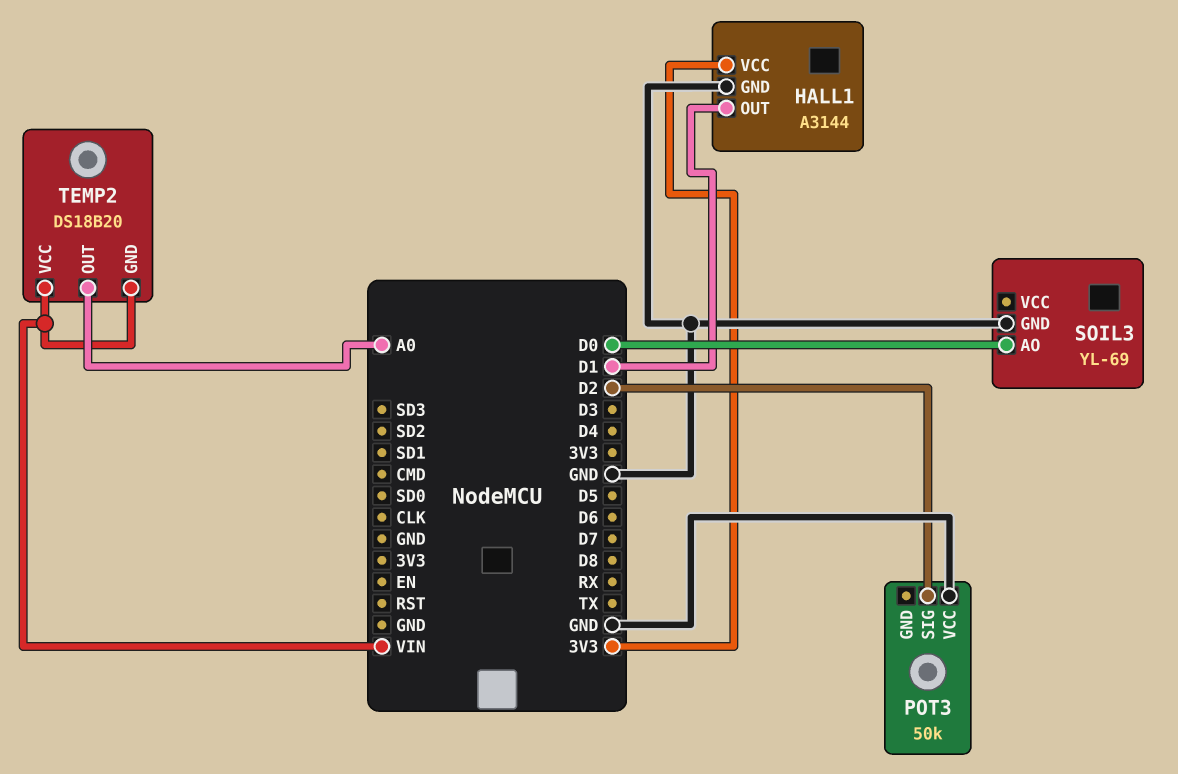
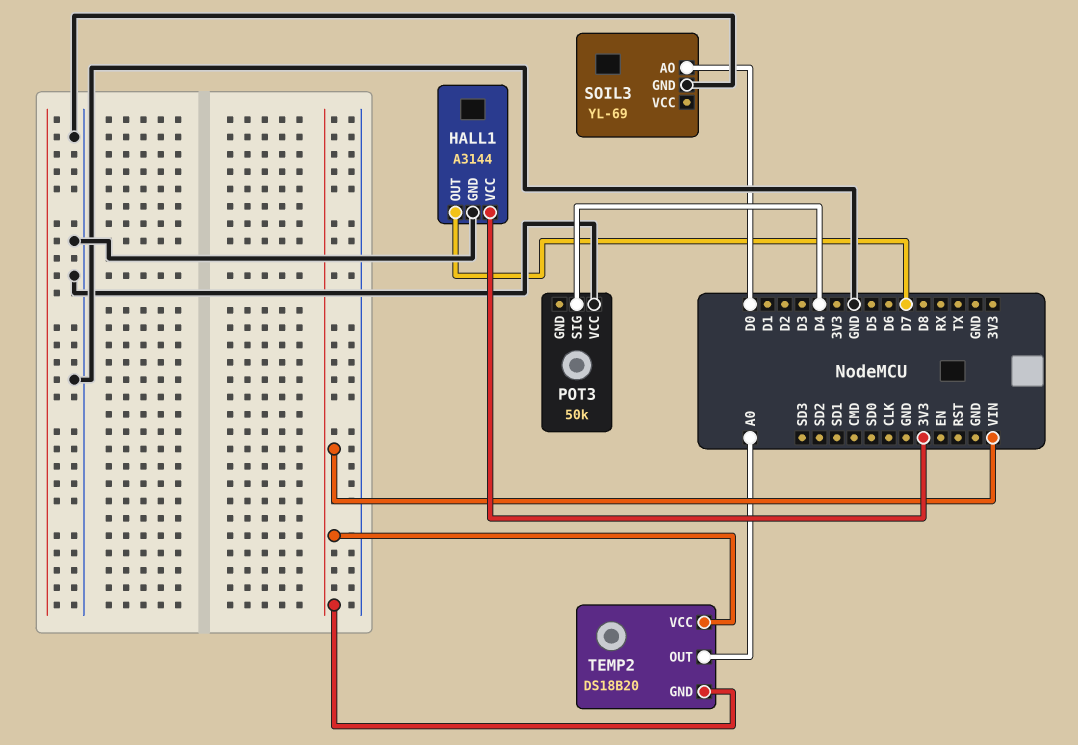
HALL1 pin OUT: D1 -> D7
POT3 pin SIG: D2 -> D4

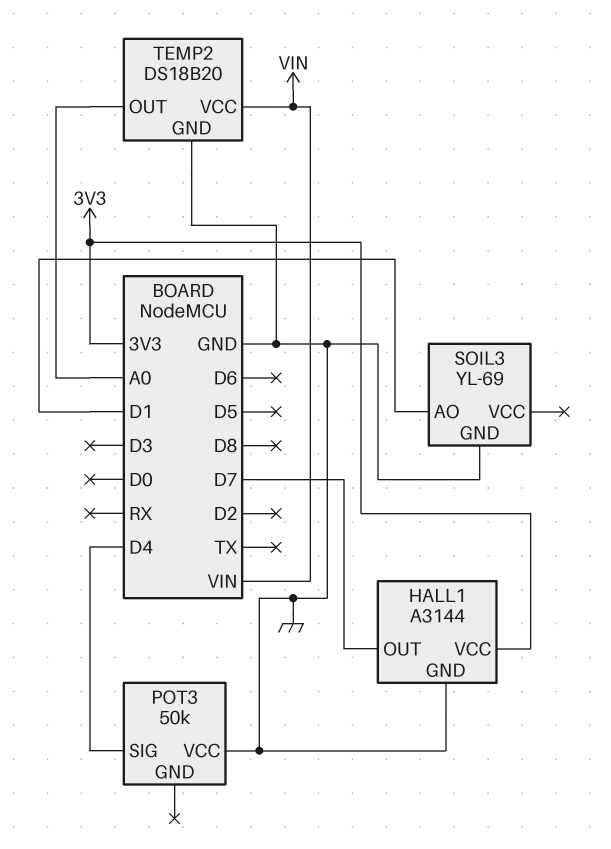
SOIL3 pin AO: D0 -> D1
TEMP2 pin GND: VIN -> GND

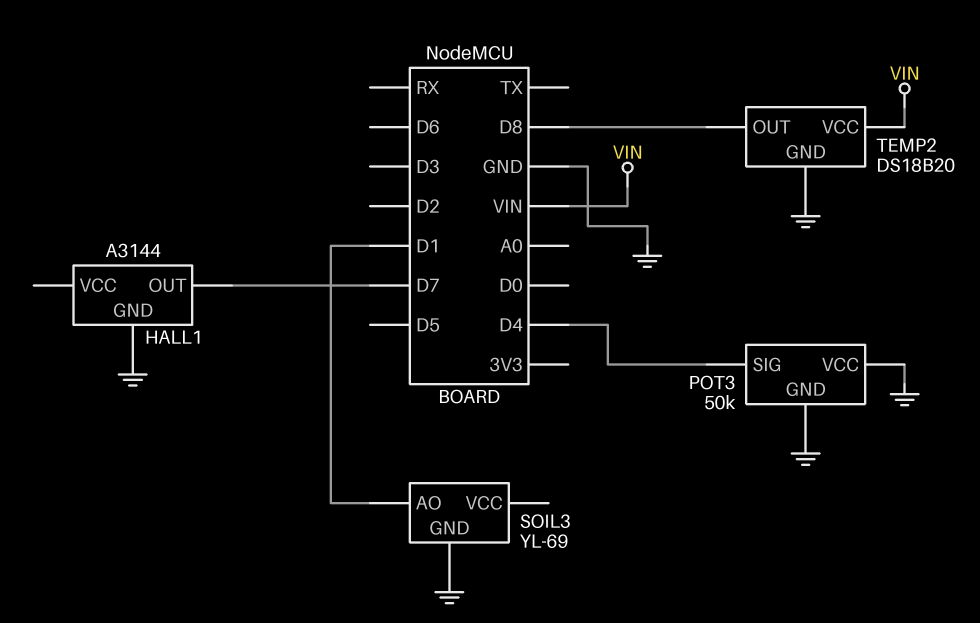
HALL1 pin VCC: 3V3 -> none
POT3 pin GND: none -> GND
TEMP2 pin OUT: A0 -> D8

